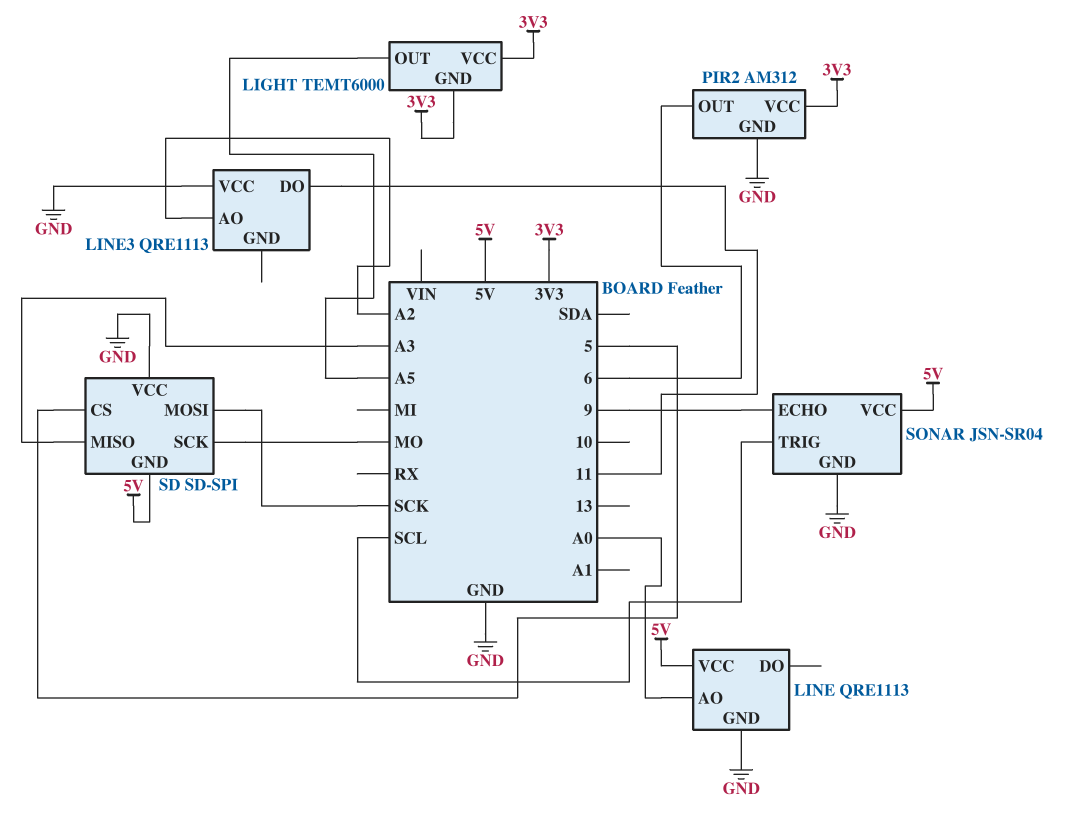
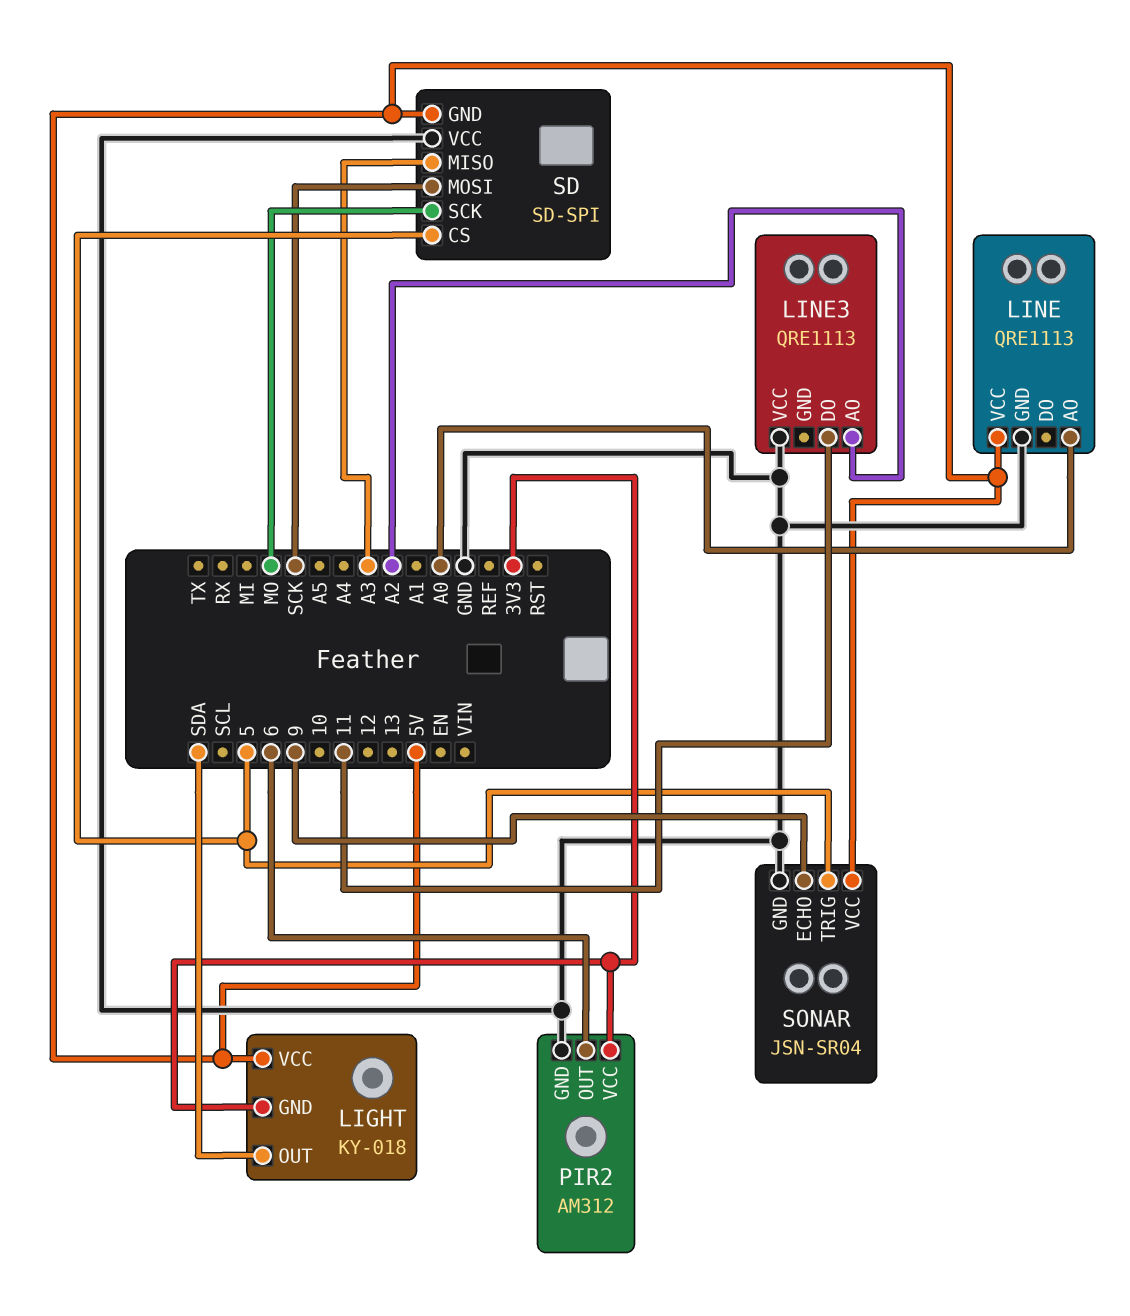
LIGHT: TEMT6000 -> KY-018
LIGHT pin OUT: A5 -> SDA
LIGHT pin VCC: 3V3 -> 5V
SONAR pin TRIG: SCL -> 5

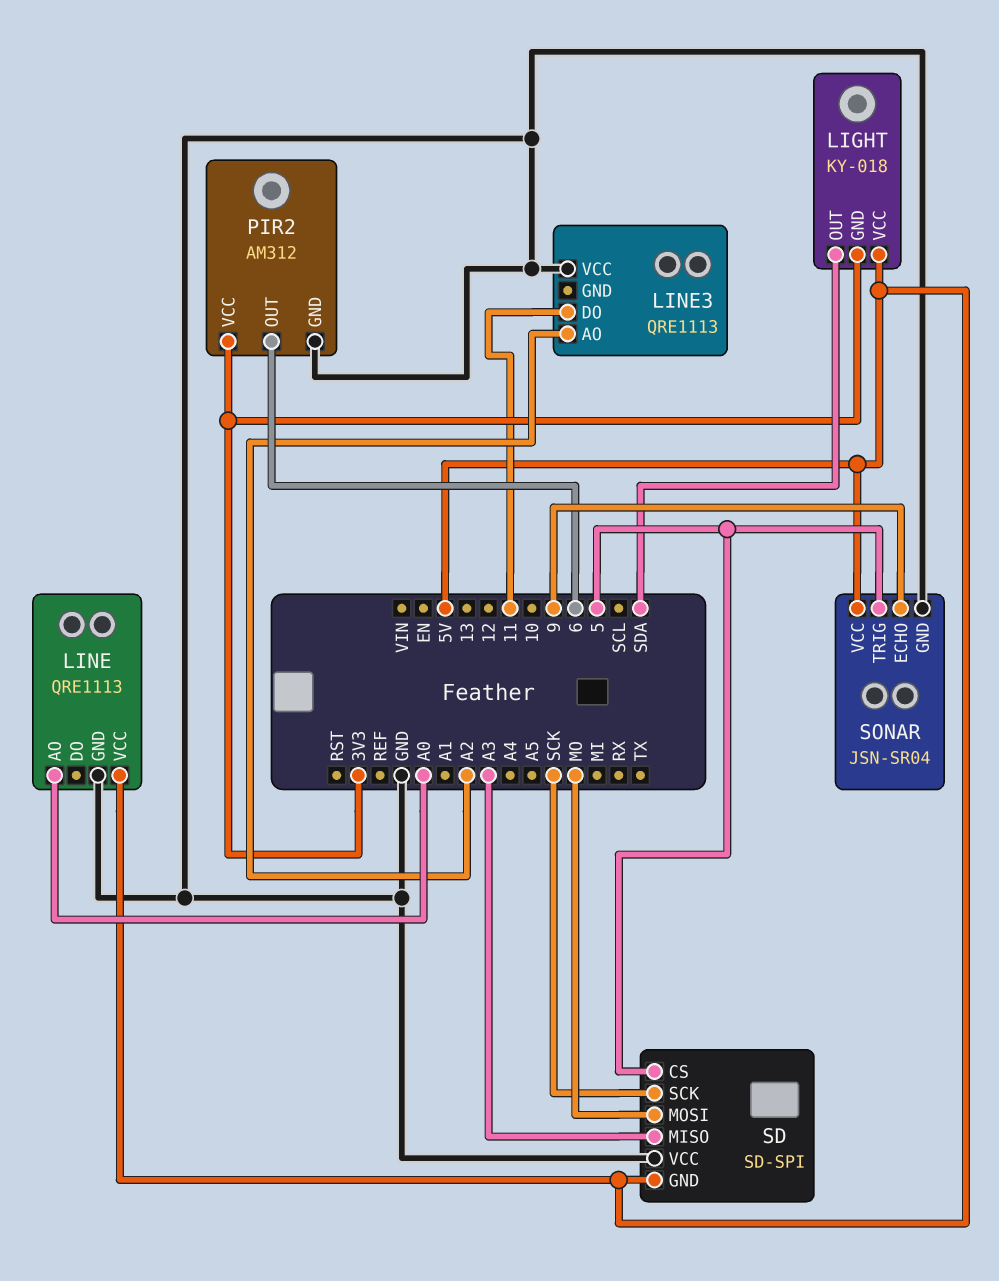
SD pin MOSI: SCK -> MO
SD pin SCK: MO -> SCK

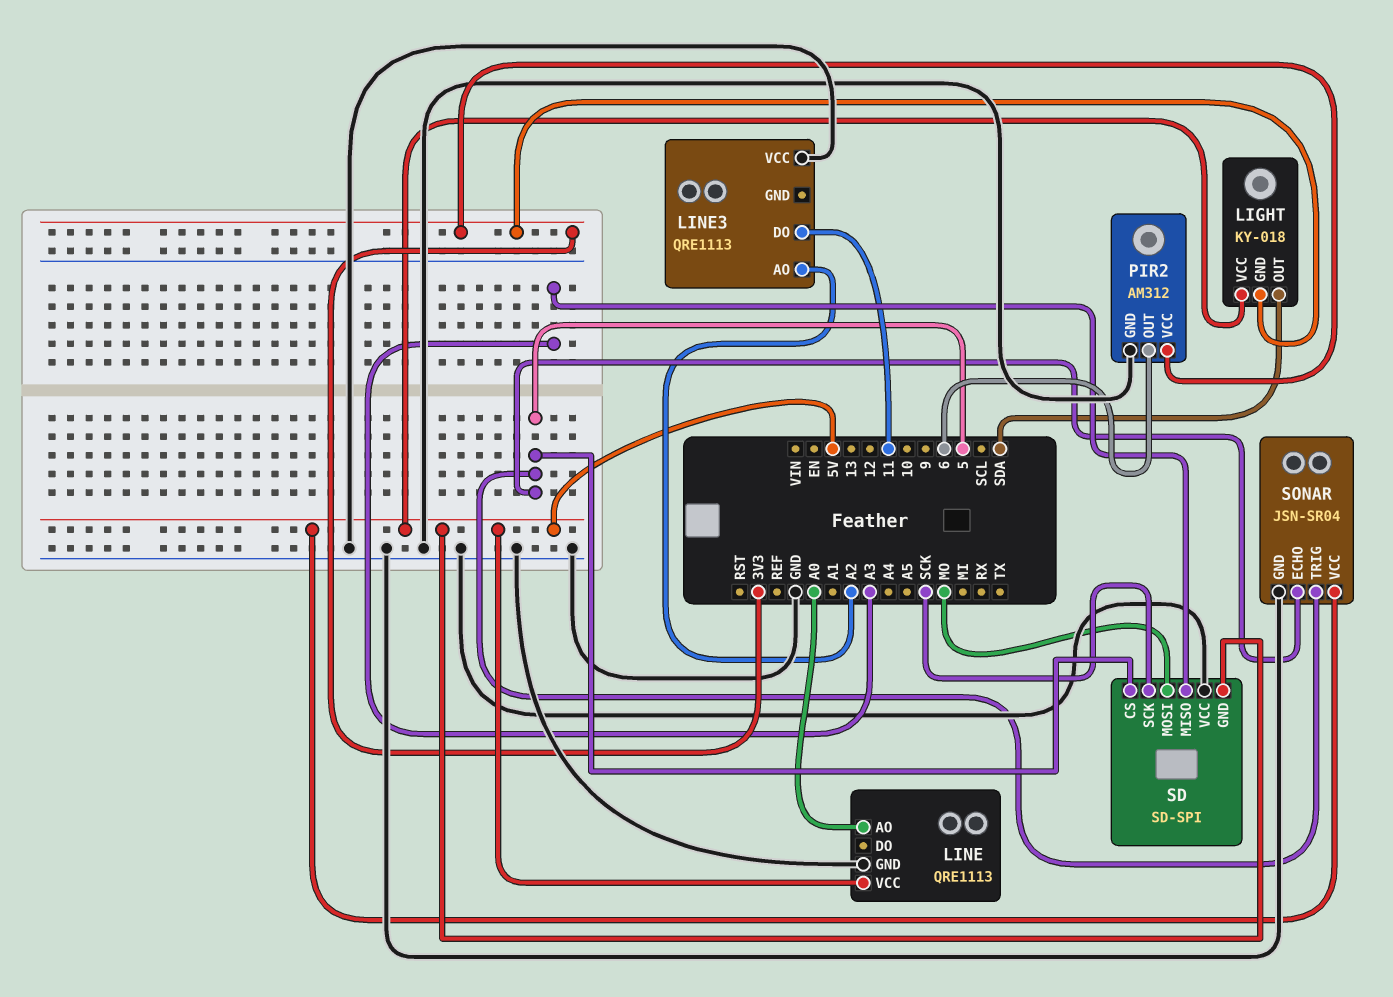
SONAR pin ECHO: 9 -> 5

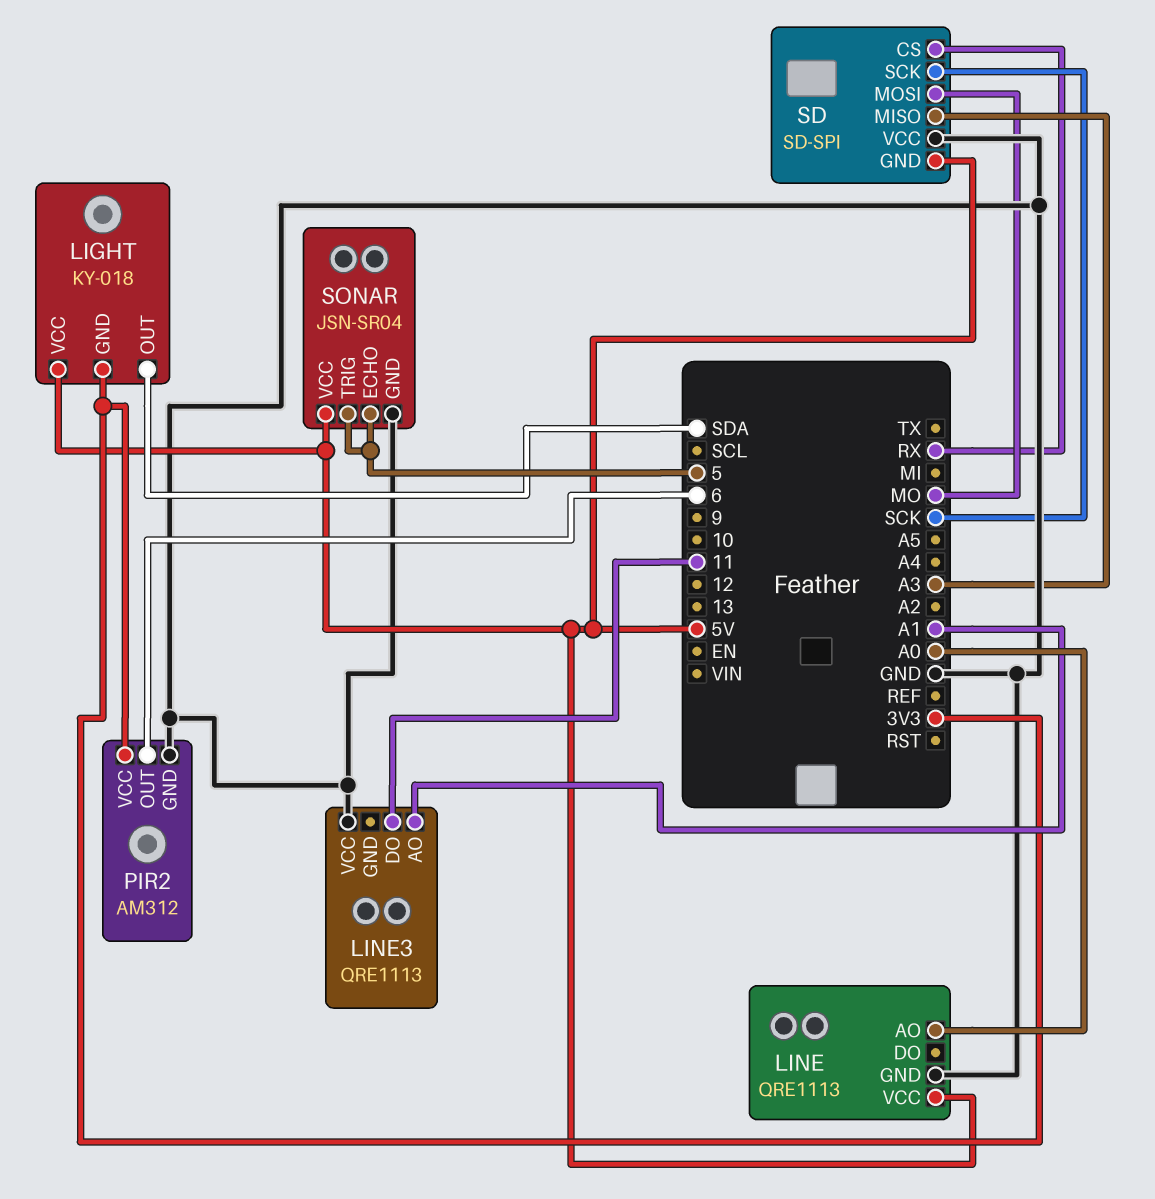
LINE3 pin AO: A2 -> A1
SD pin CS: 5 -> RX

